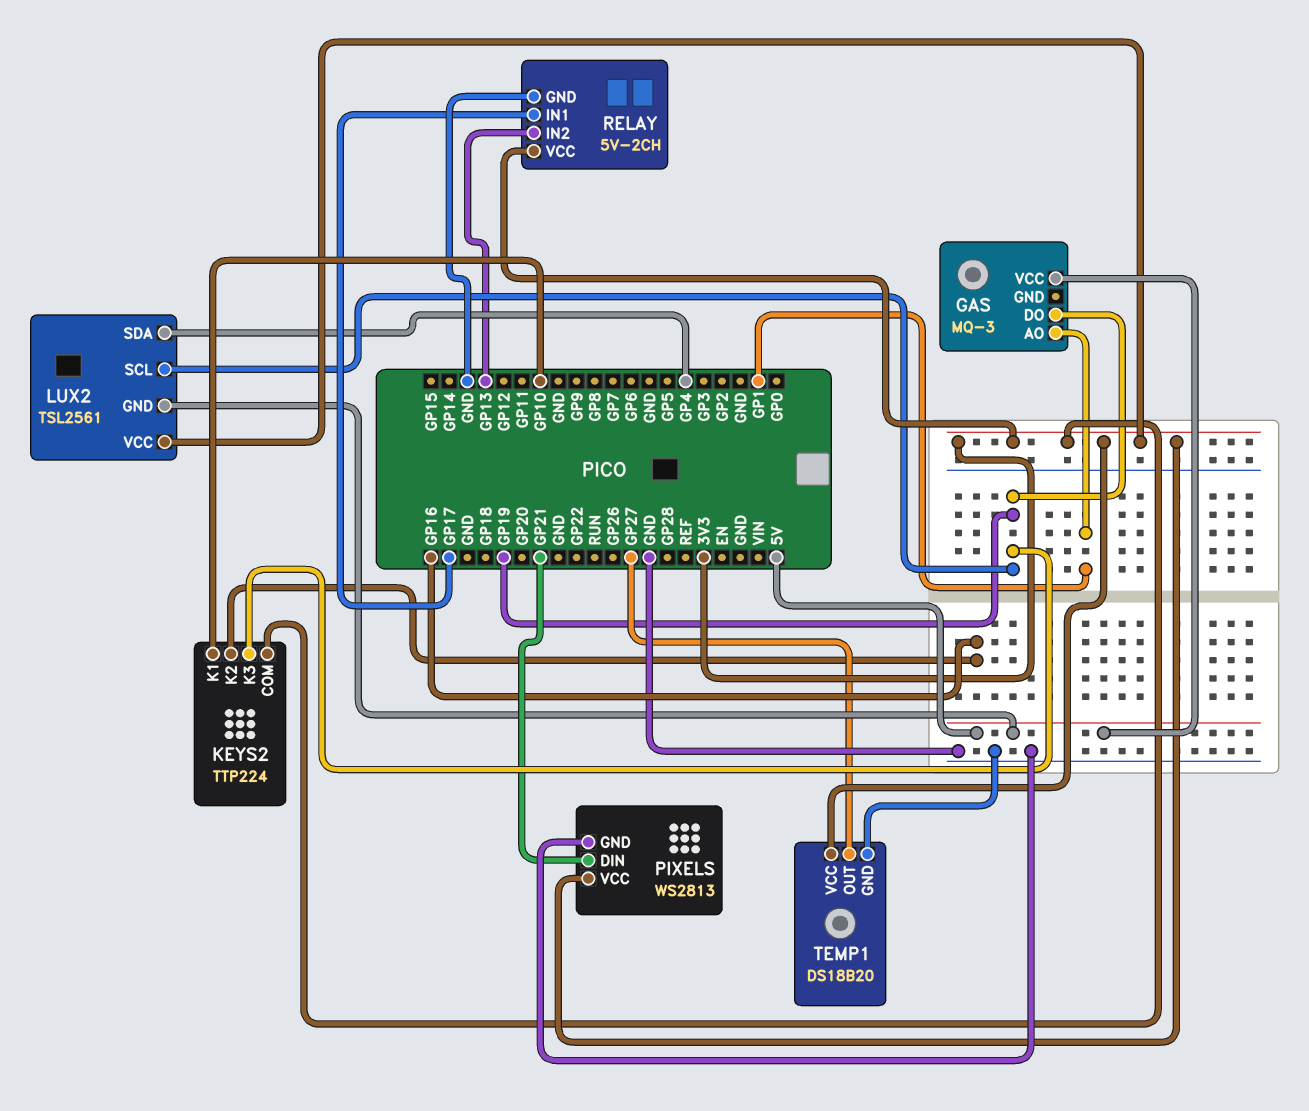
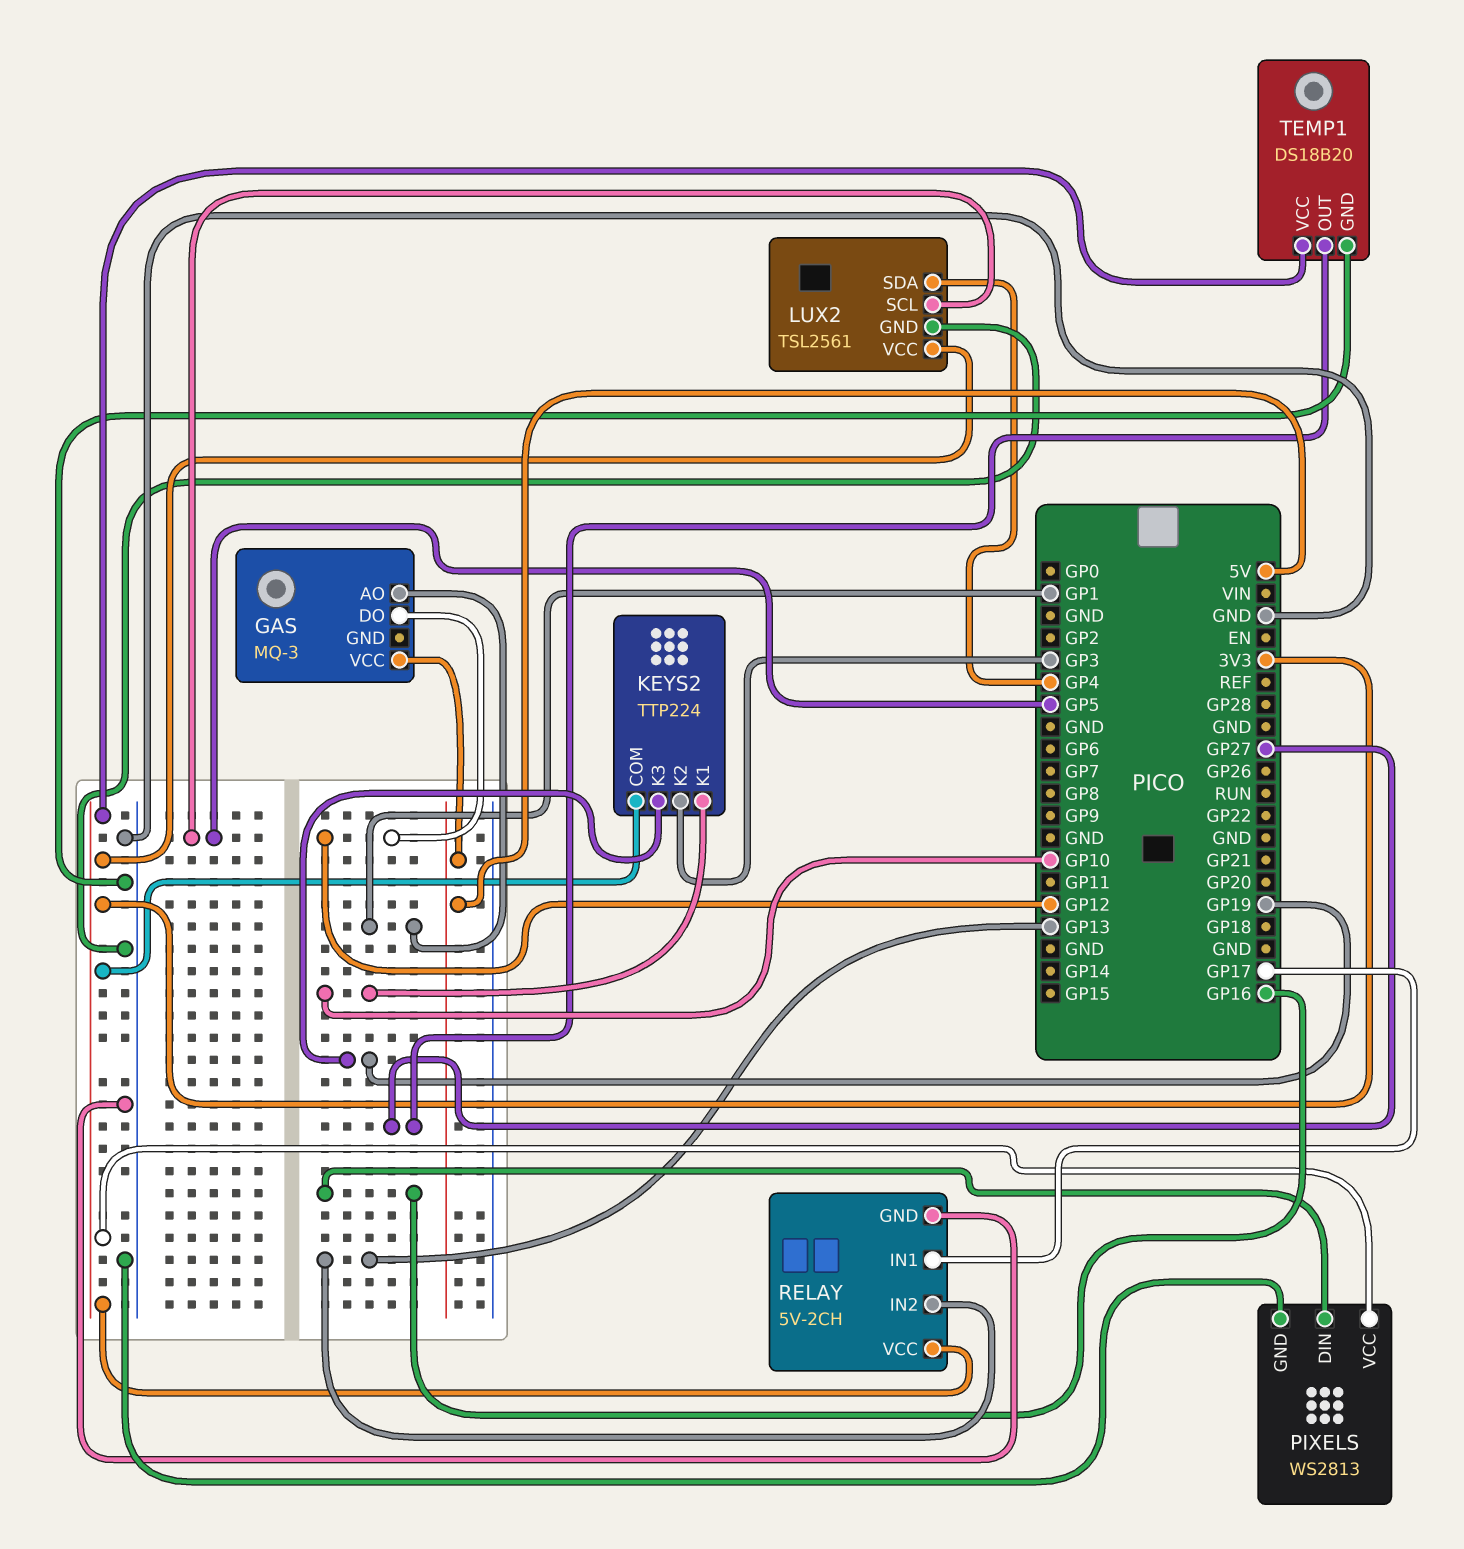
GAS pin DO: GP19 -> GP12
KEYS2 pin K2: GP16 -> GP3
LUX2 pin GND: 5V -> GND
LUX2 pin SCL: GP19 -> GP5
PIXELS pin DIN: GP21 -> GP16

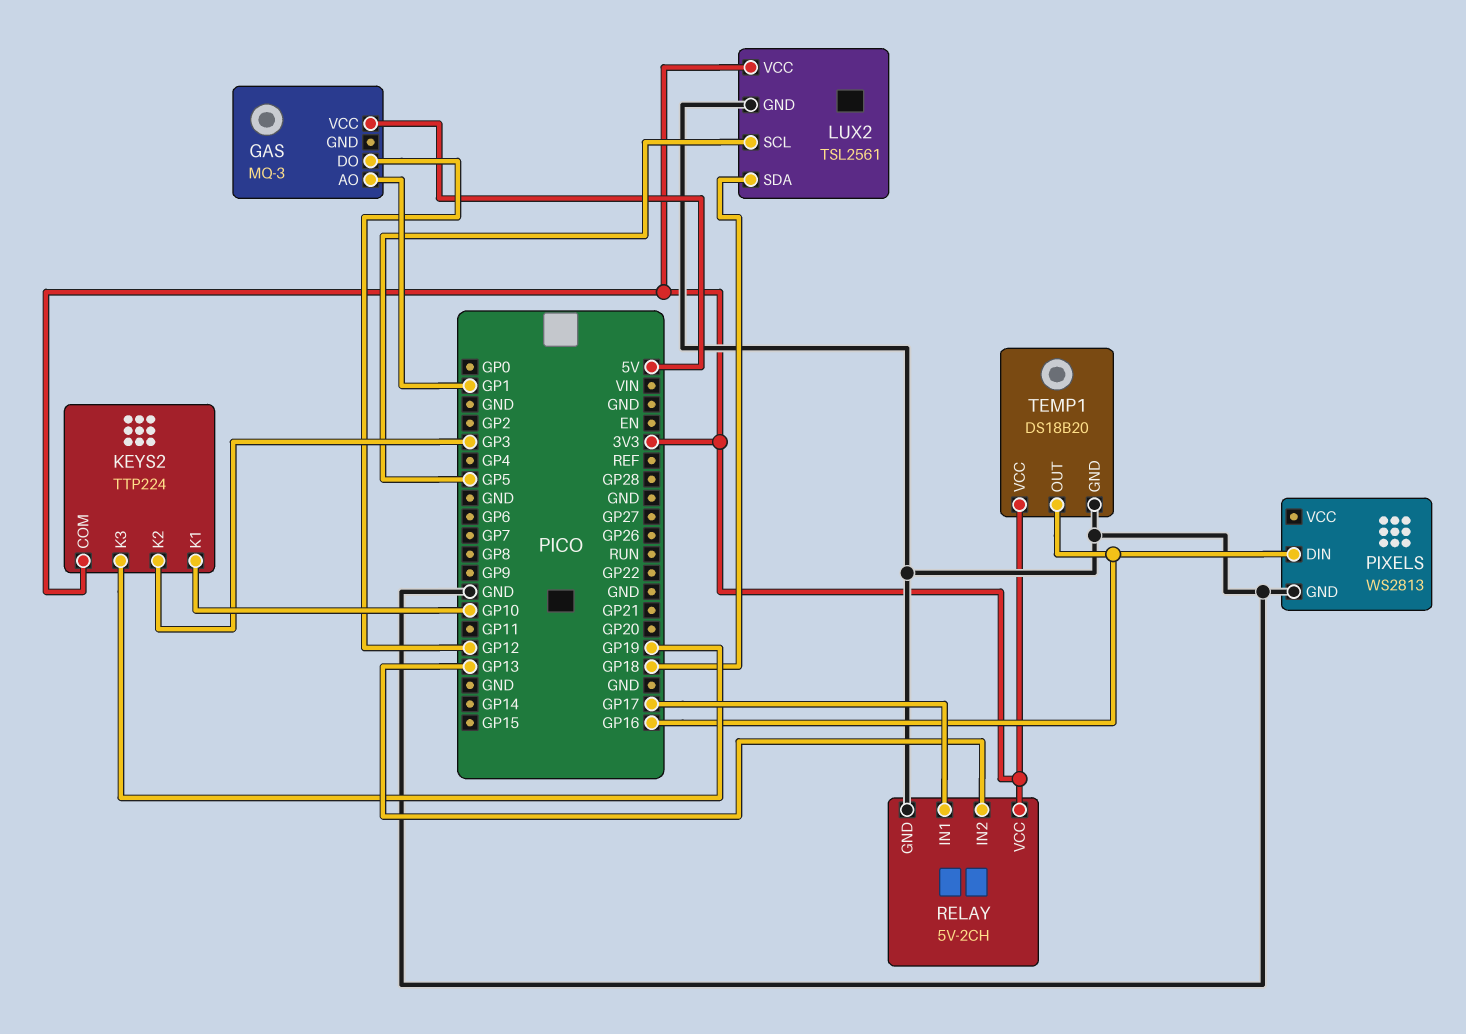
LUX2 pin SDA: GP4 -> GP18
PIXELS pin VCC: 3V3 -> none
TEMP1 pin OUT: GP27 -> GP16

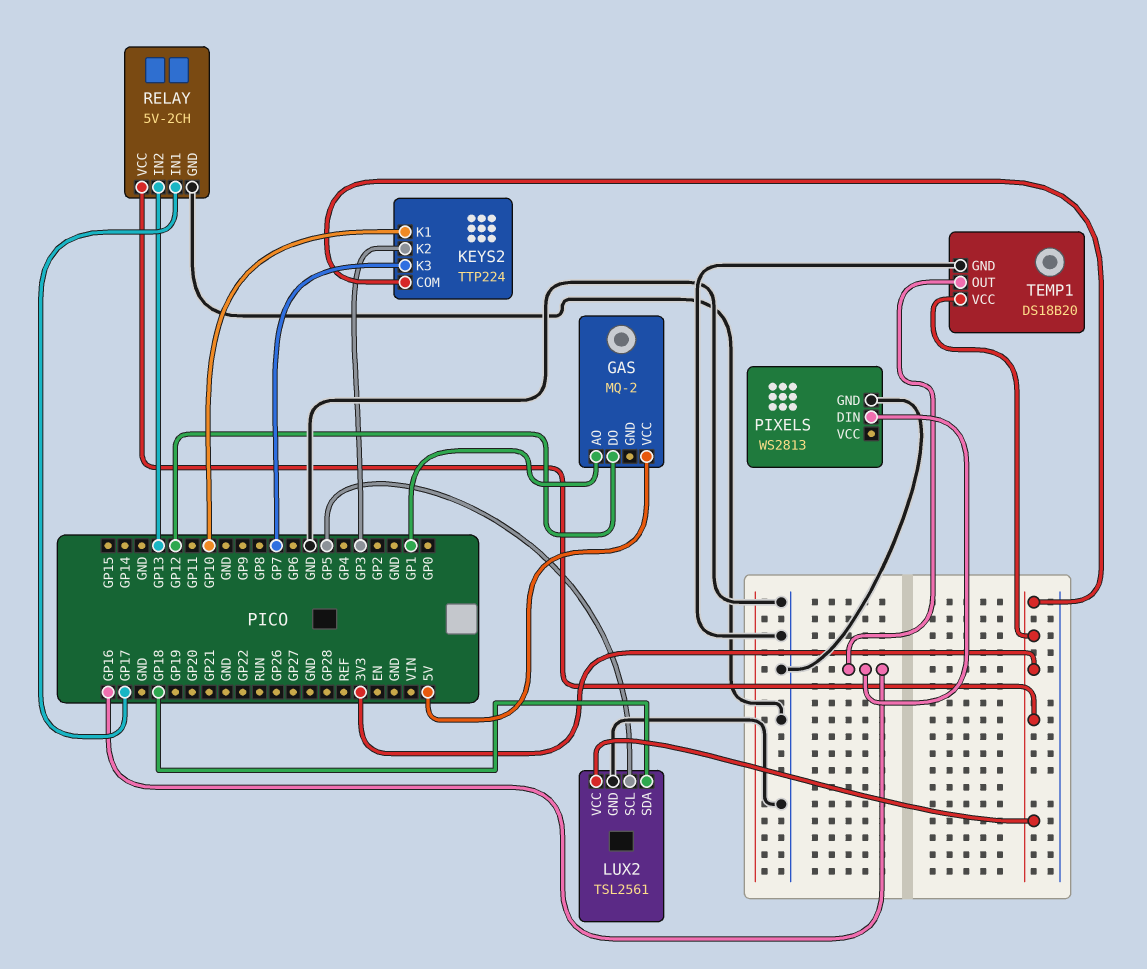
GAS: MQ-3 -> MQ-2
KEYS2 pin K3: GP19 -> GP7

